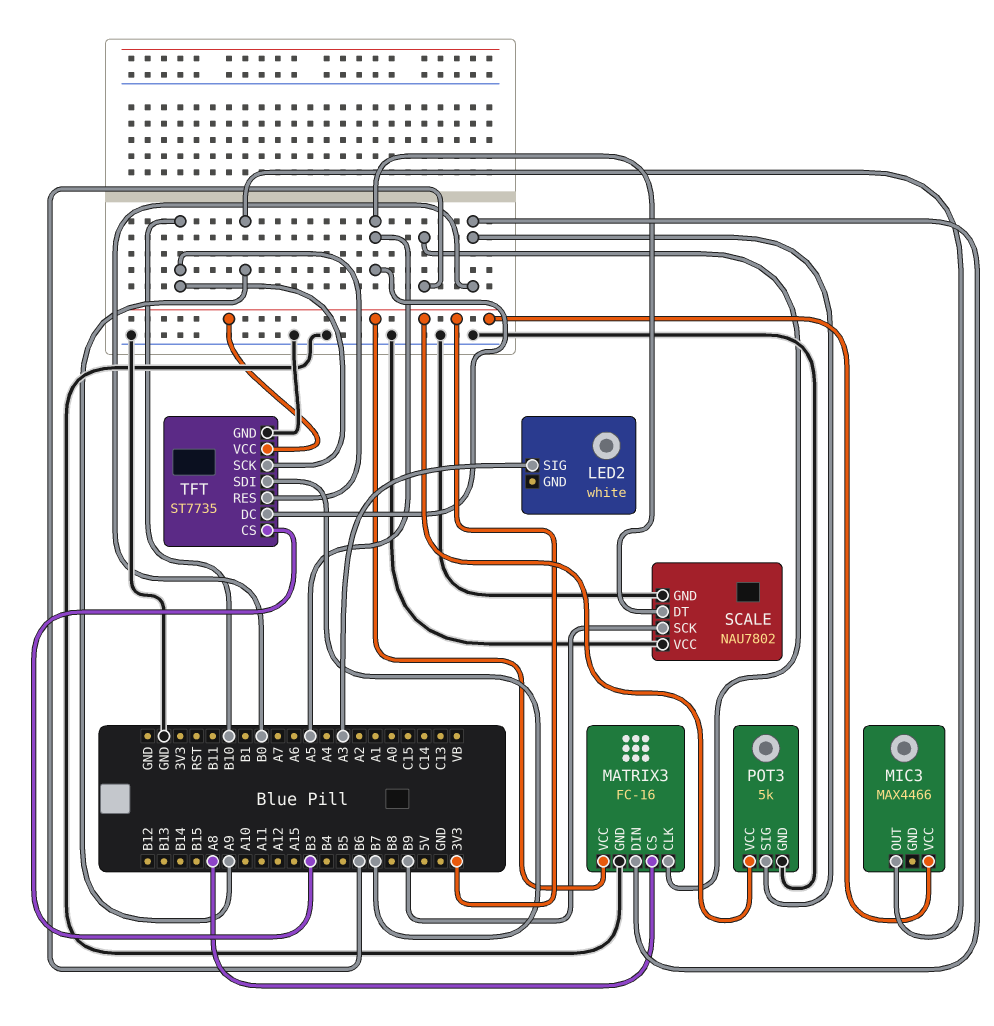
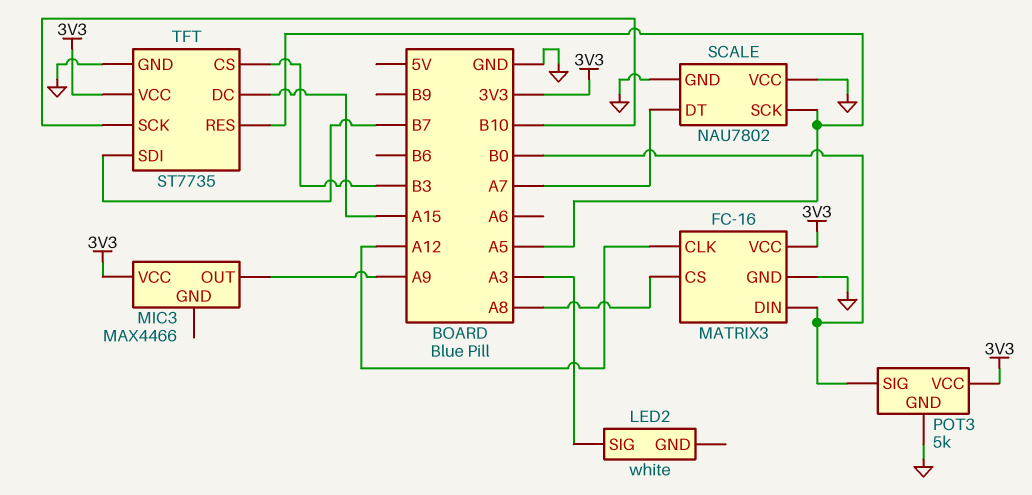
MATRIX3 pin CLK: B6 -> A12
SCALE pin DT: A5 -> A7
SCALE pin SCK: B9 -> A5
TFT pin DC: A5 -> A15
TFT pin RES: B10 -> A5

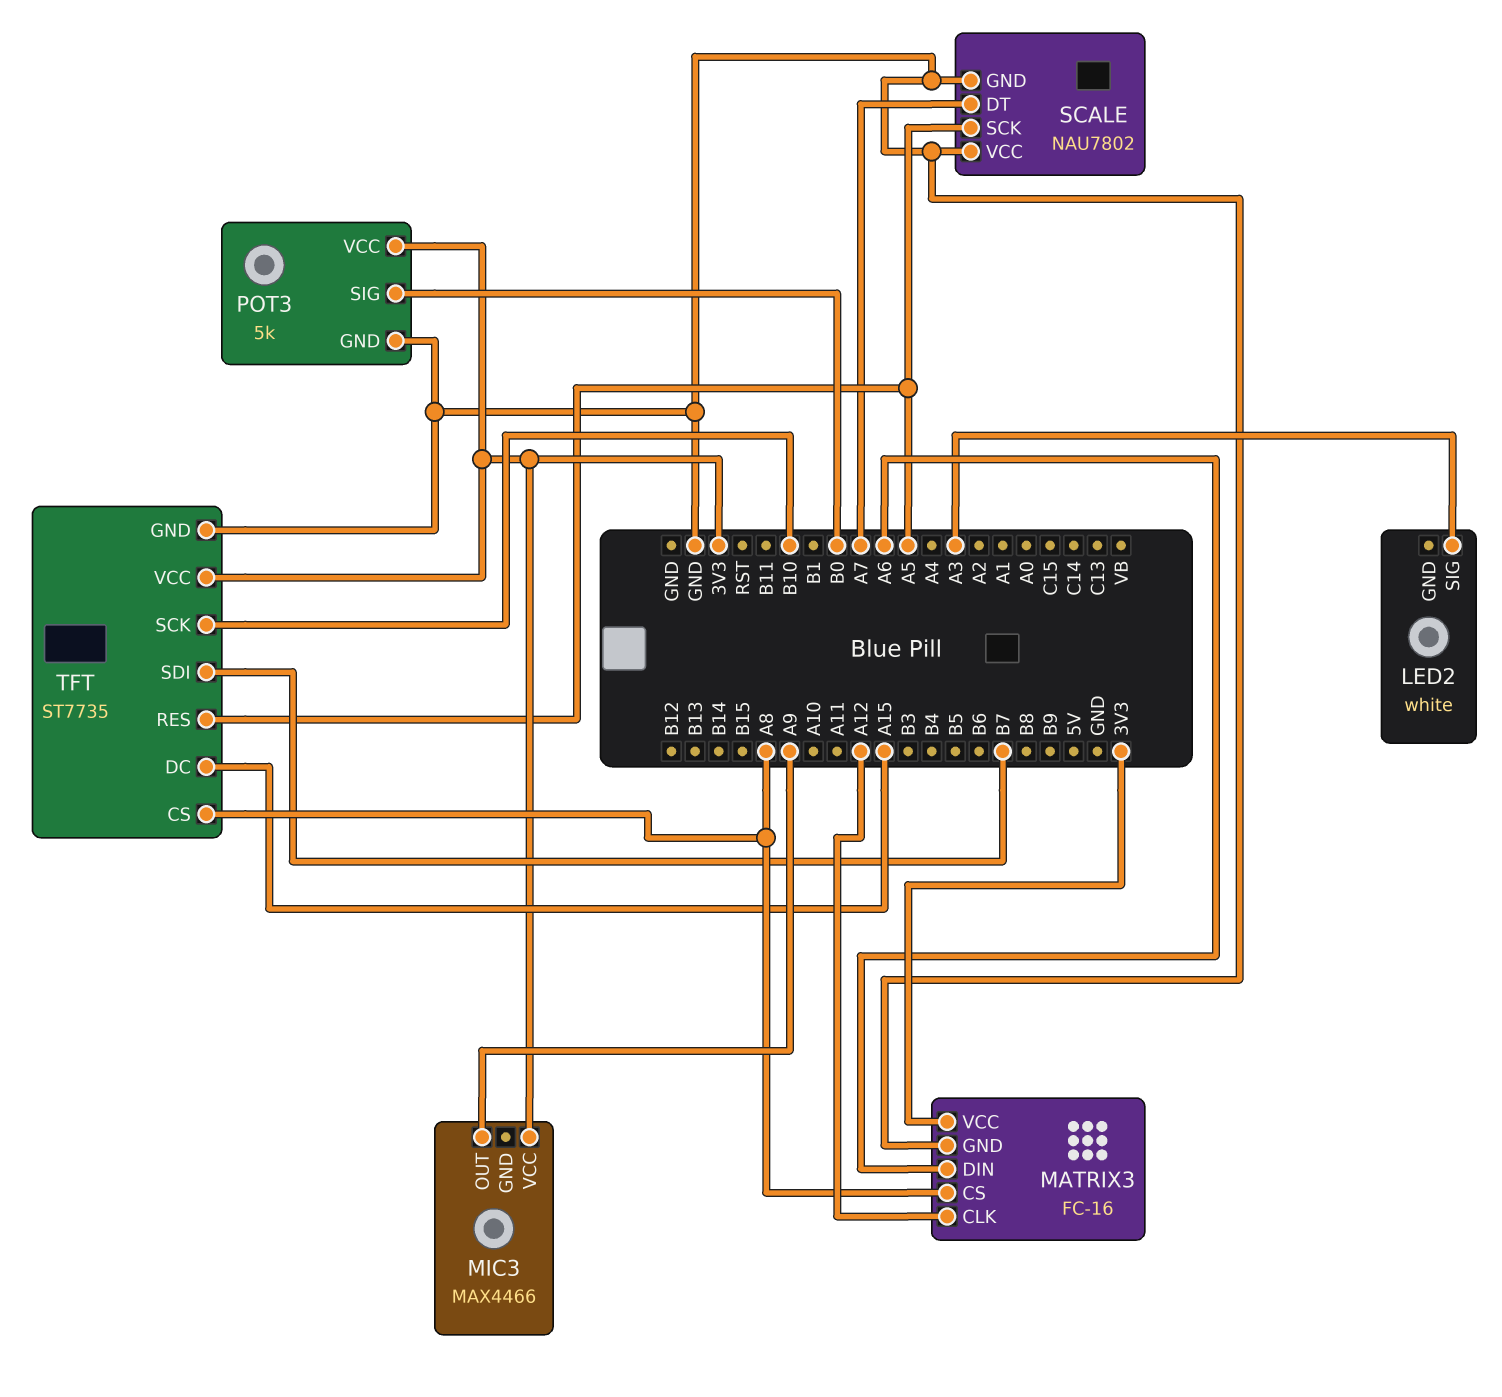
MATRIX3 pin DIN: B0 -> A6
TFT pin CS: B3 -> A8

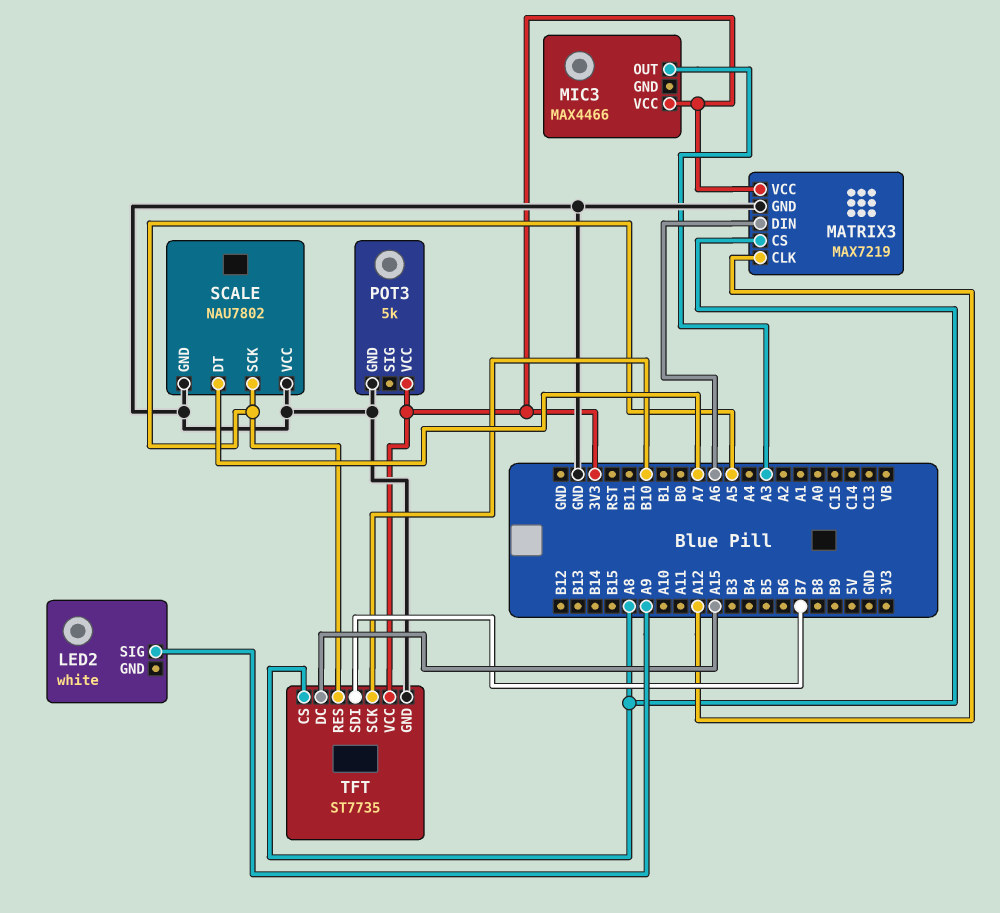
LED2 pin SIG: A3 -> A9
MATRIX3: FC-16 -> MAX7219
MIC3 pin OUT: A9 -> A3
POT3 pin SIG: B0 -> none

